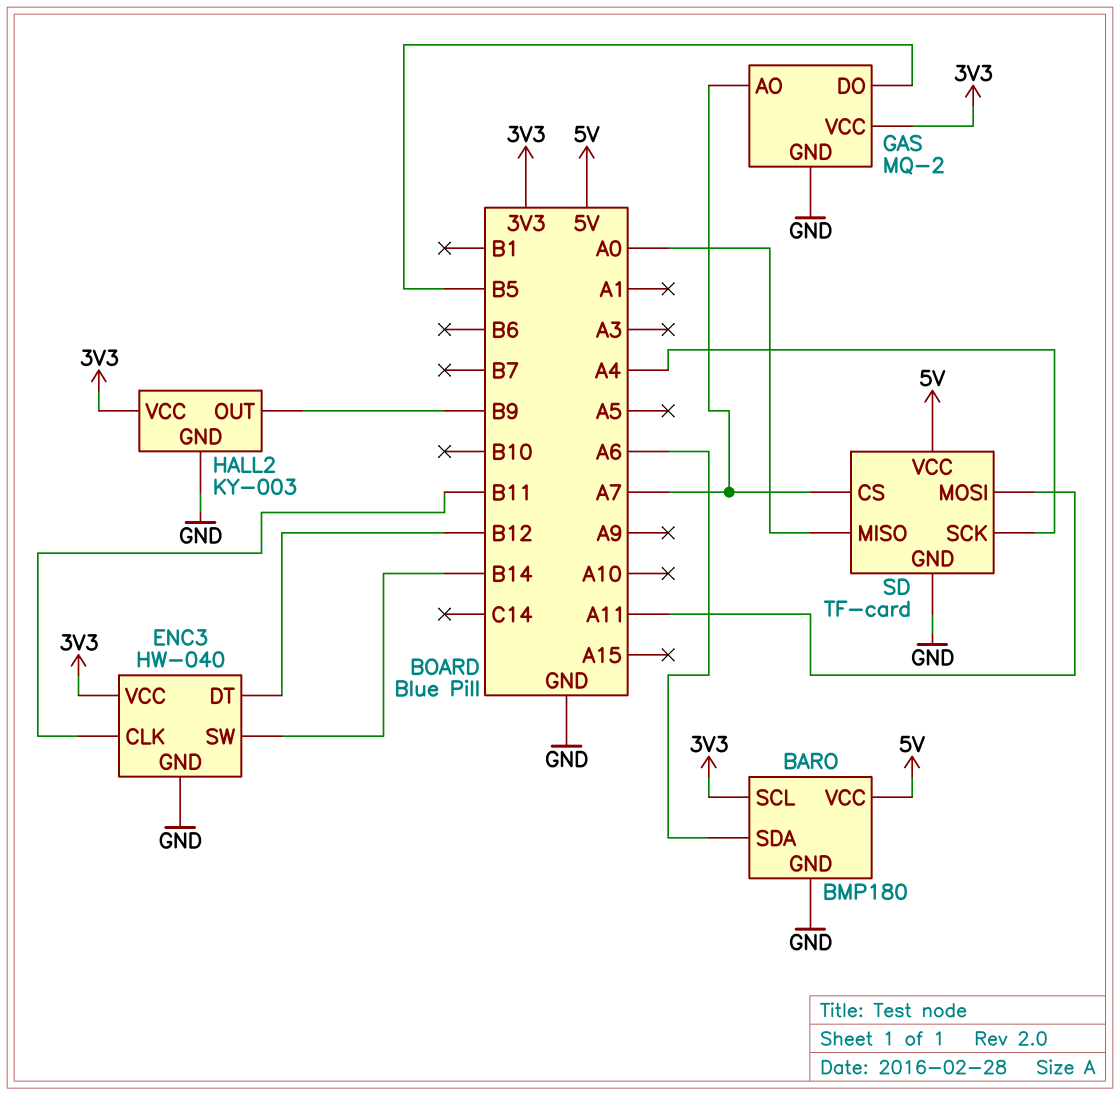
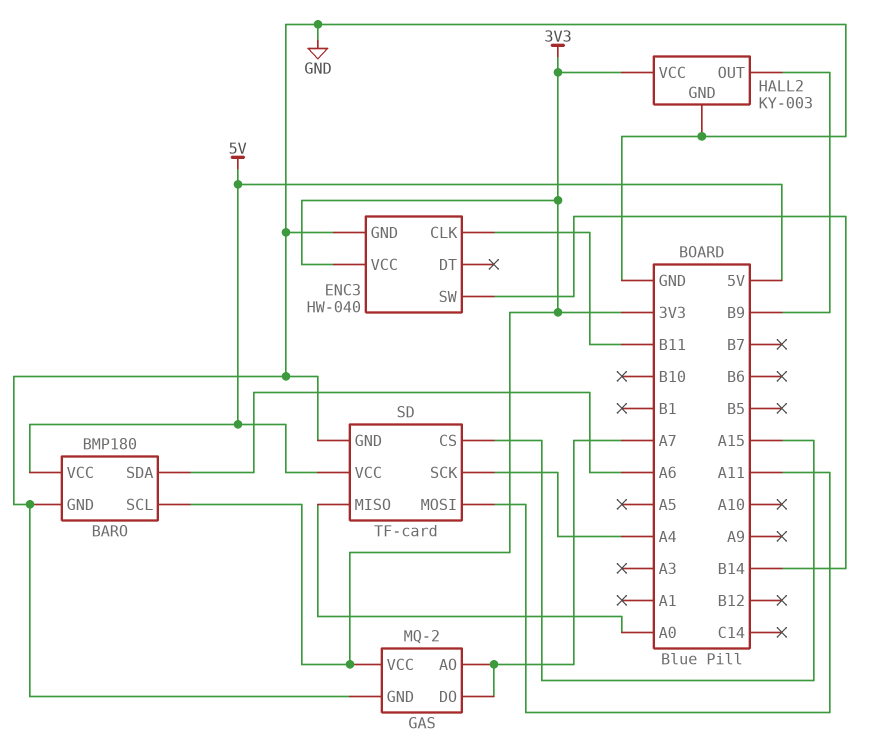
ENC3 pin DT: B12 -> none
GAS pin DO: B5 -> A7
SD pin CS: A7 -> A15

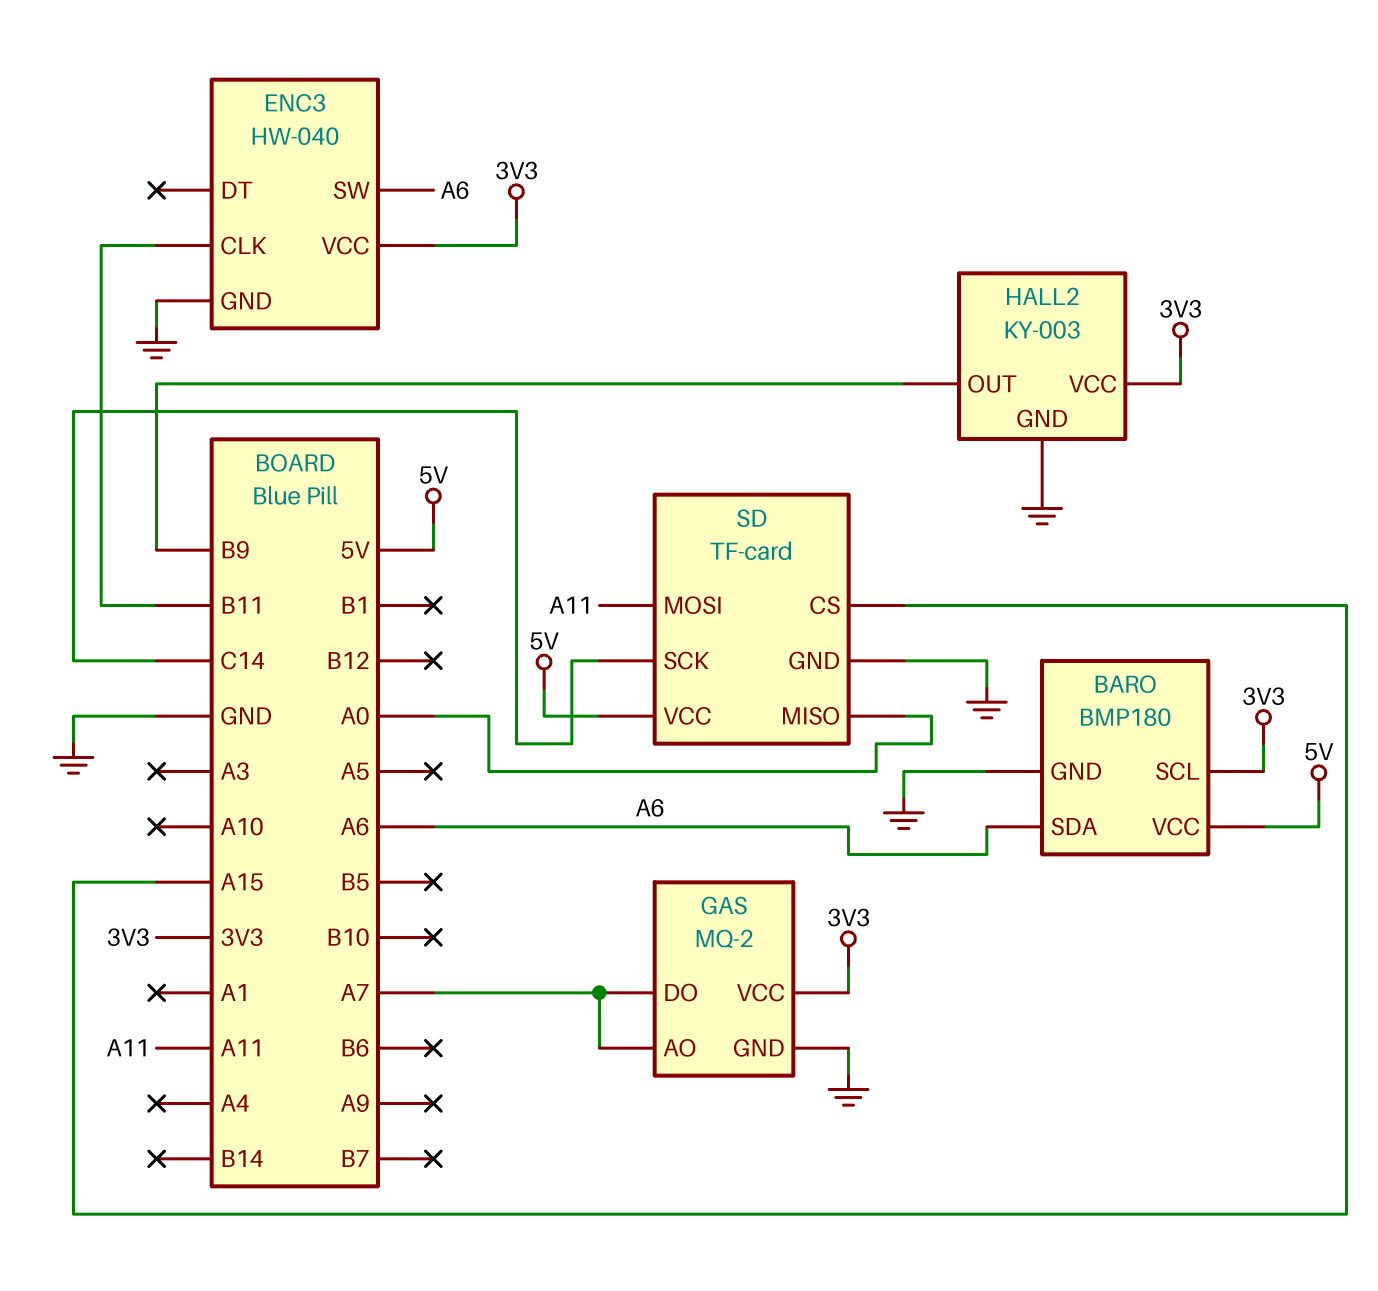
ENC3 pin SW: B14 -> A6
SD pin SCK: A4 -> C14

